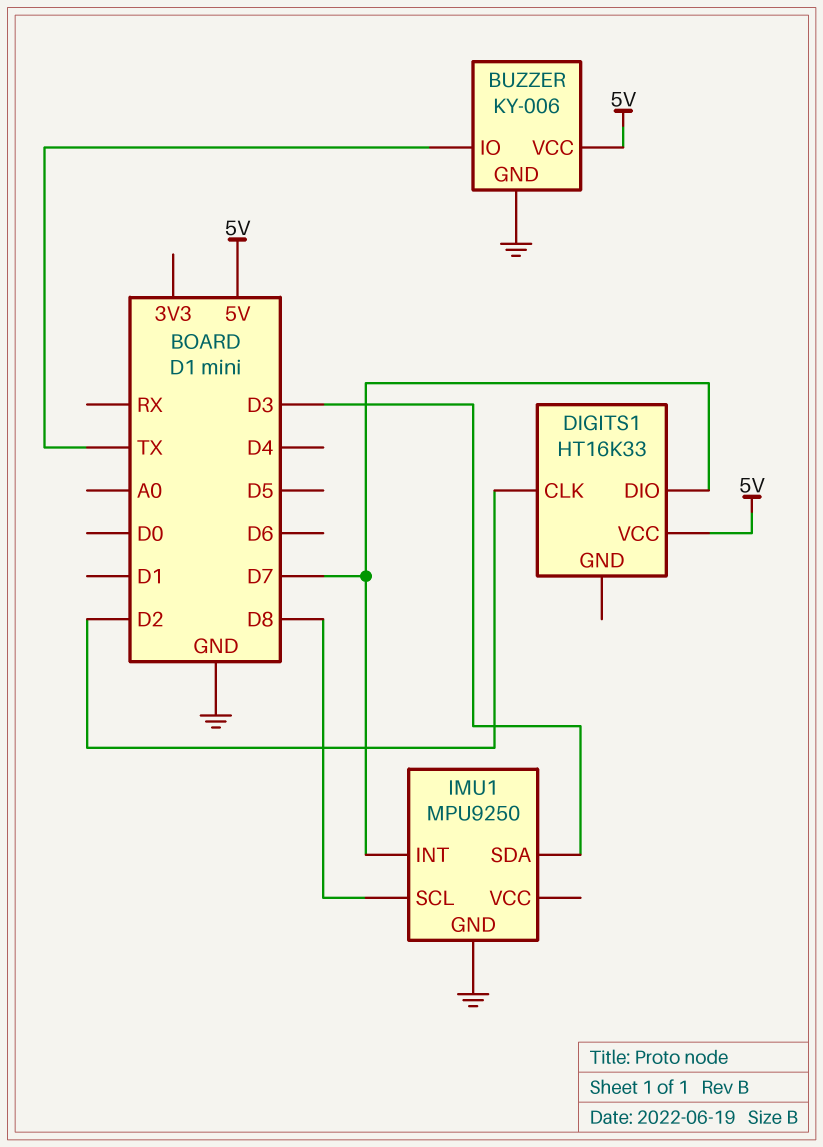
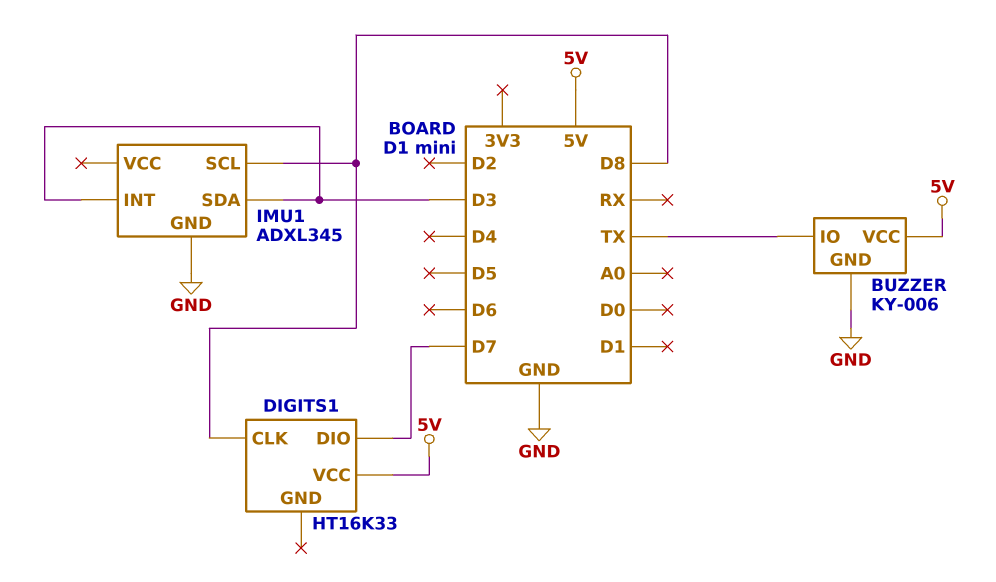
DIGITS1 pin CLK: D2 -> D8
IMU1: MPU9250 -> ADXL345
IMU1 pin INT: D7 -> D3

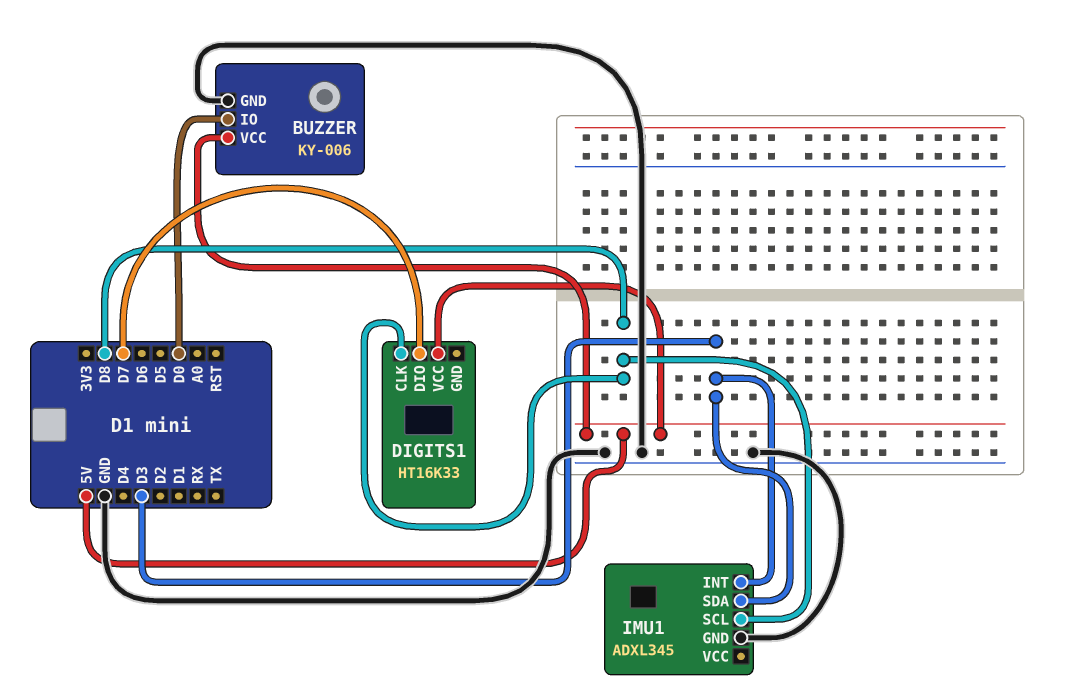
BUZZER pin IO: TX -> D0

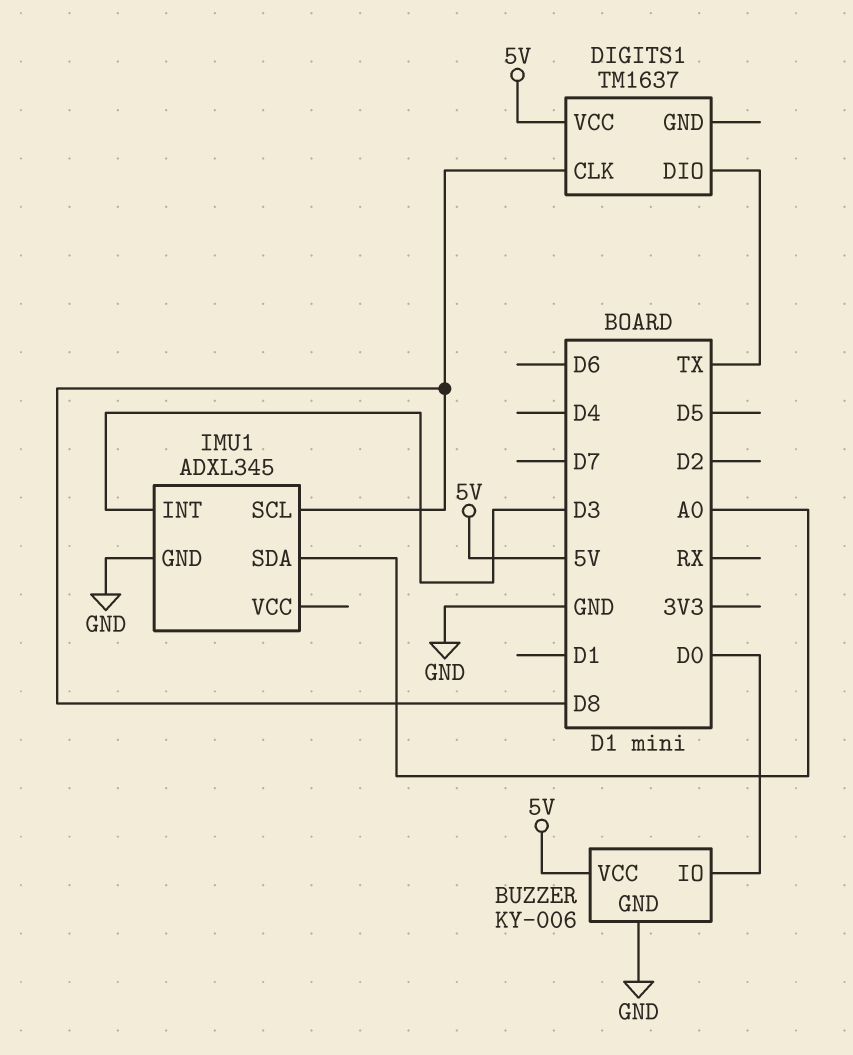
DIGITS1: HT16K33 -> TM1637
DIGITS1 pin DIO: D7 -> TX
IMU1 pin SDA: D3 -> A0

